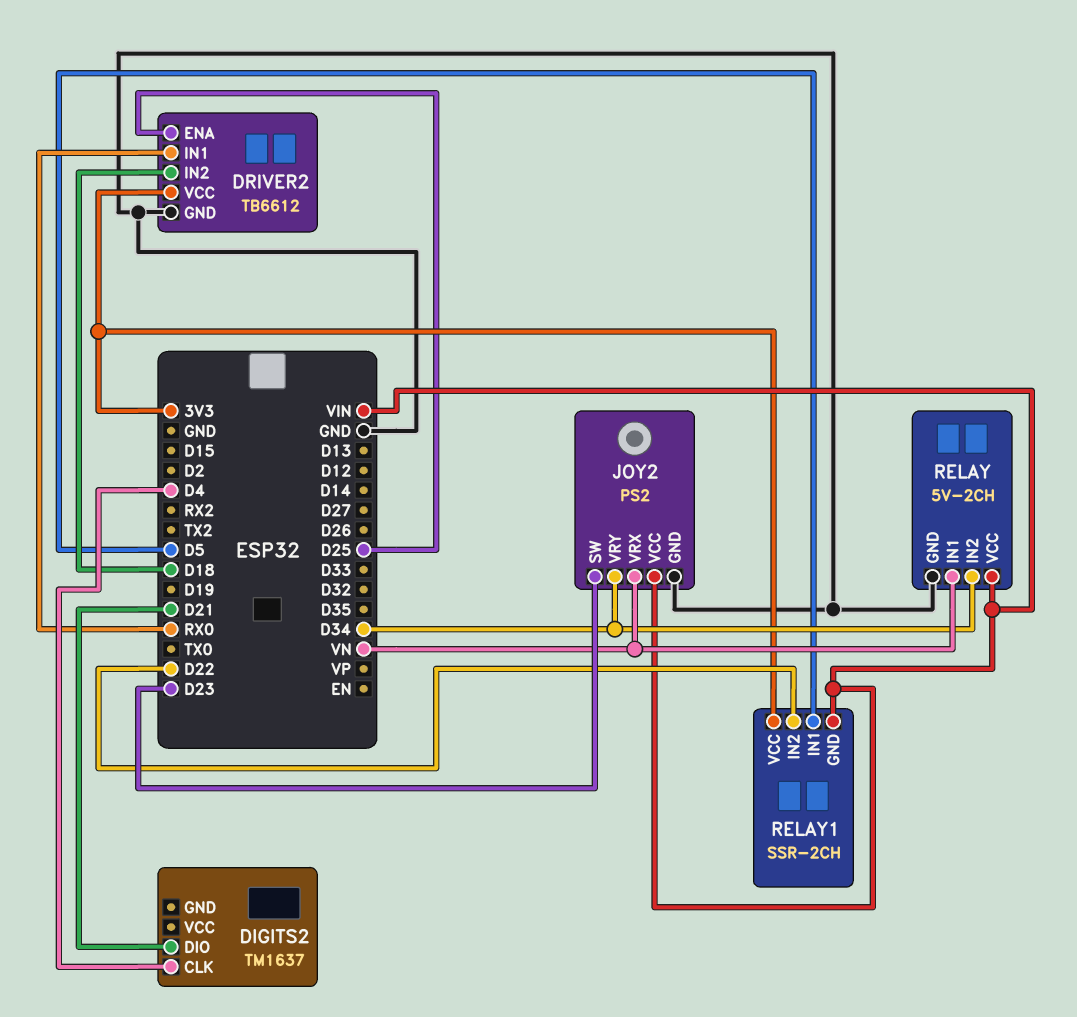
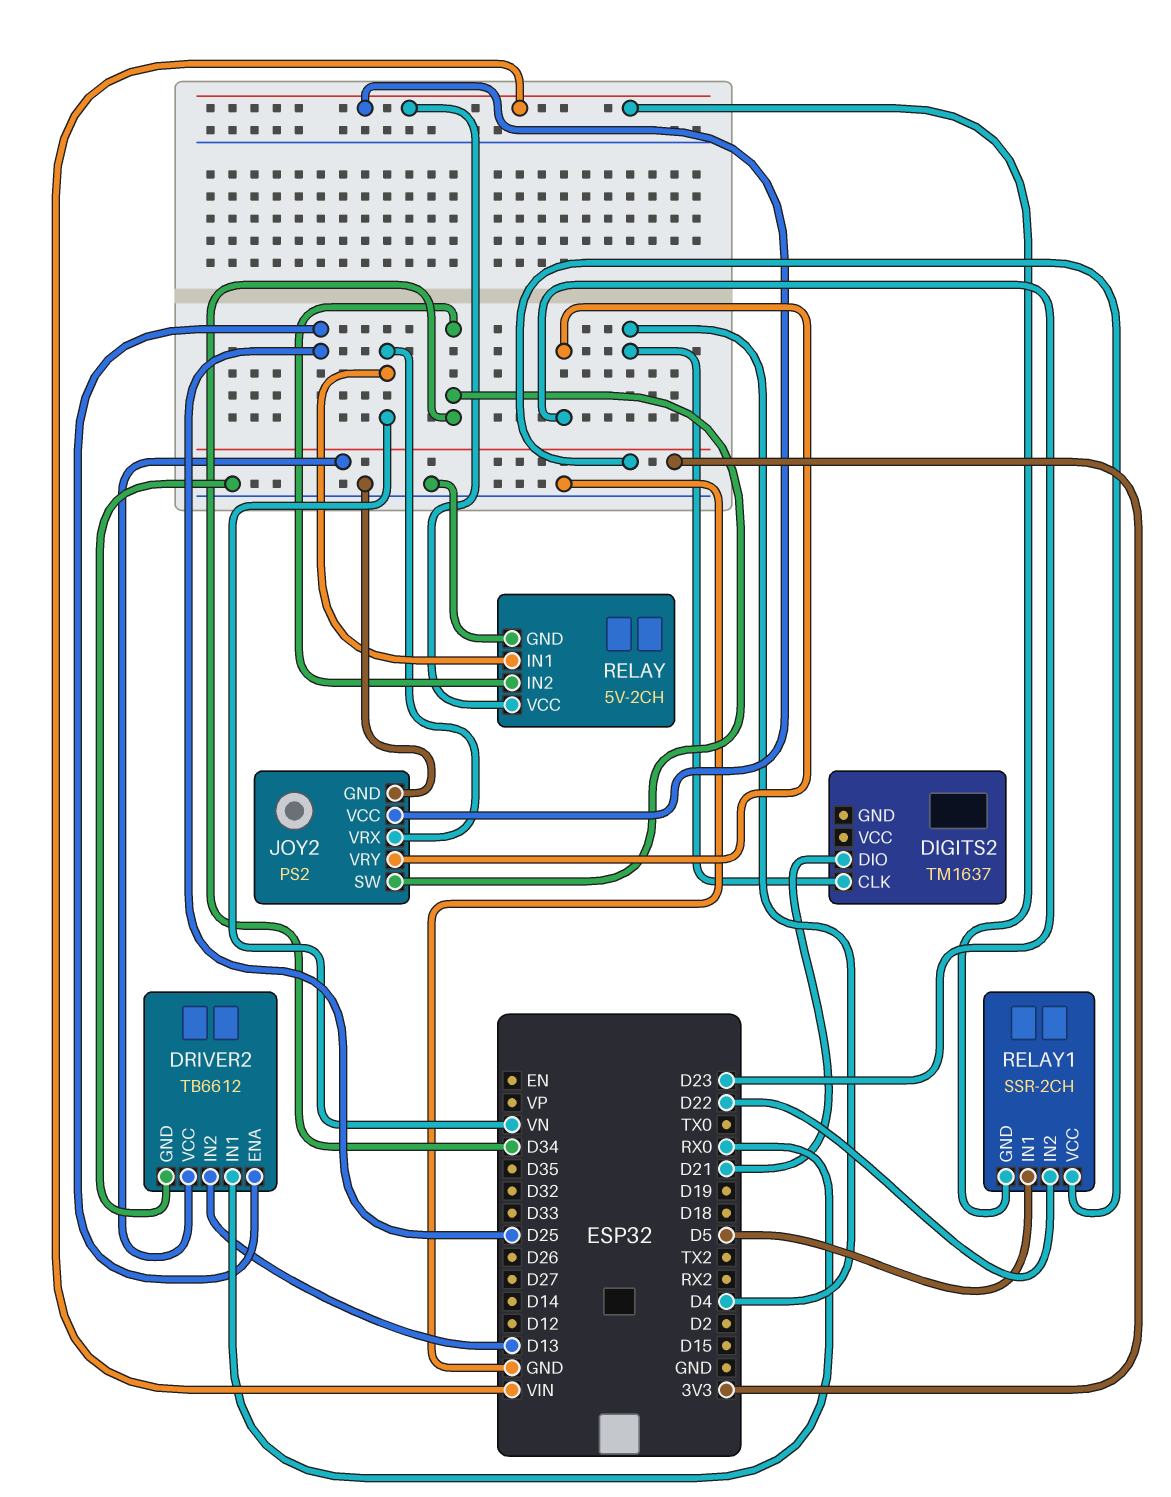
DRIVER2 pin IN2: D18 -> D13
JOY2 pin SW: D23 -> D34
JOY2 pin VRY: D34 -> D23

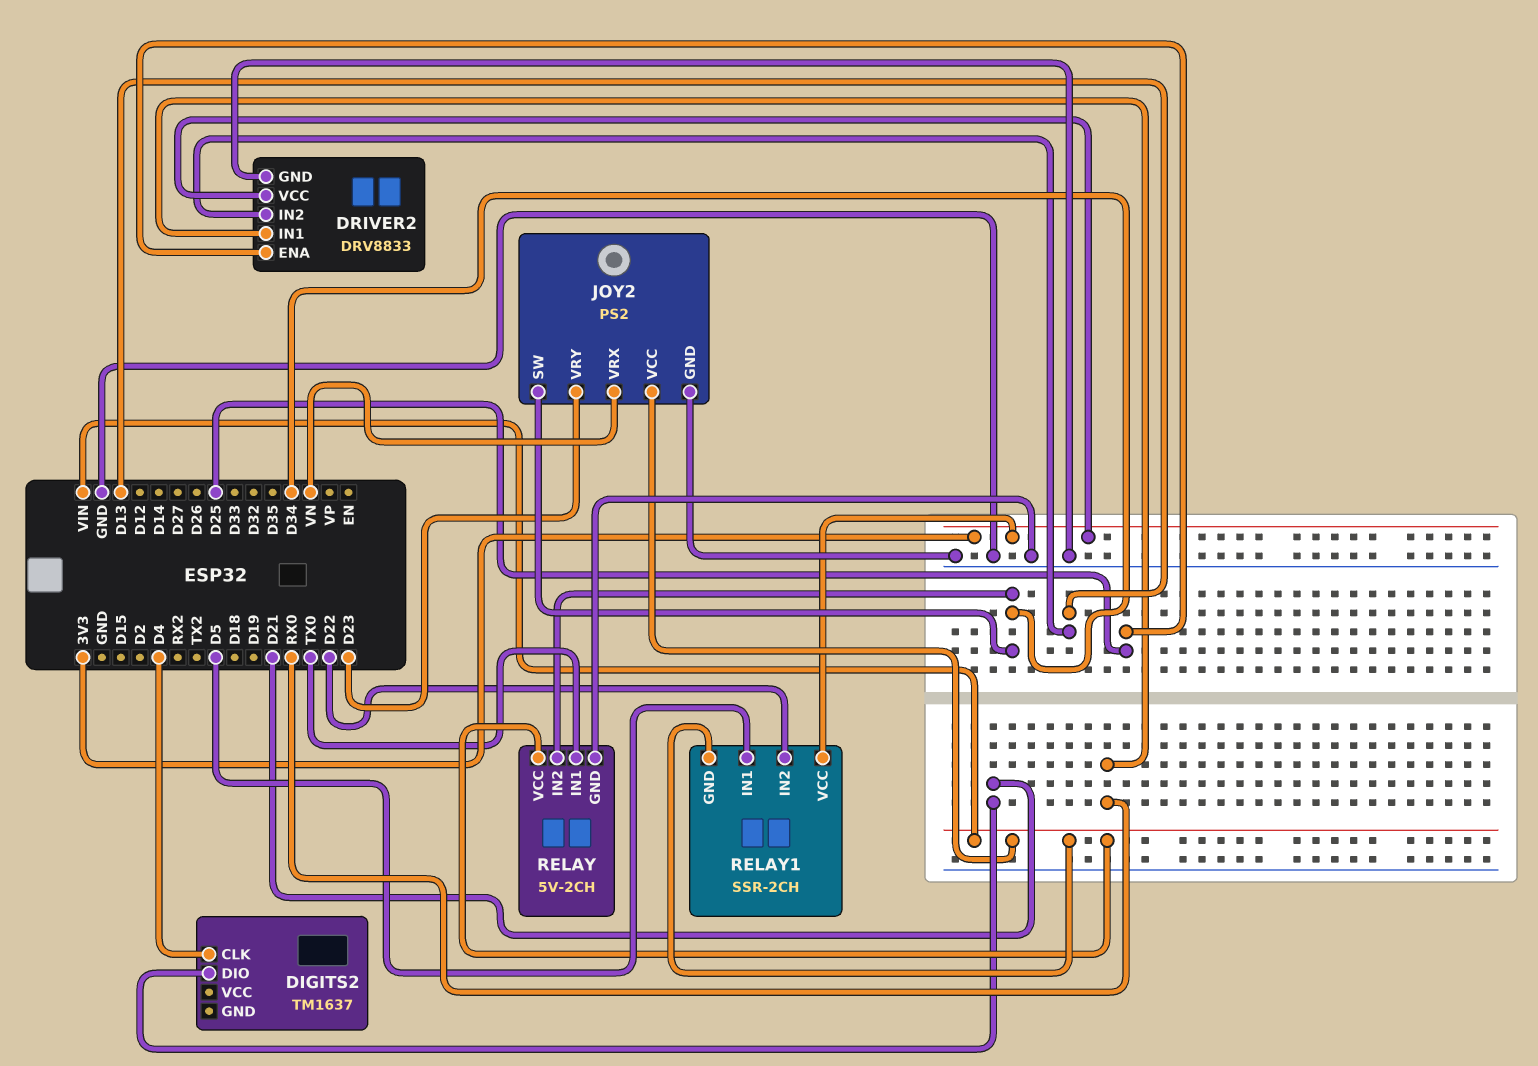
DRIVER2: TB6612 -> DRV8833
RELAY pin IN1: VN -> TX0

